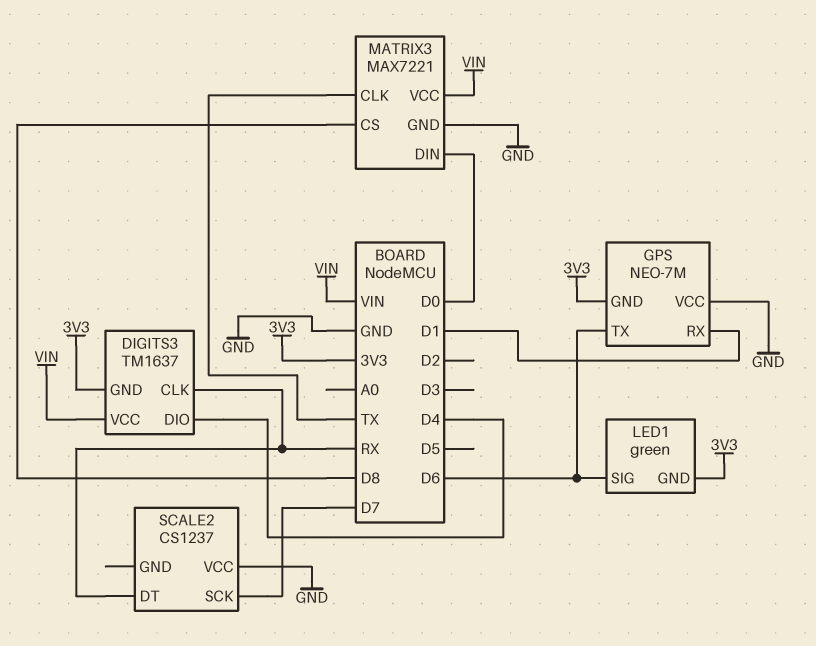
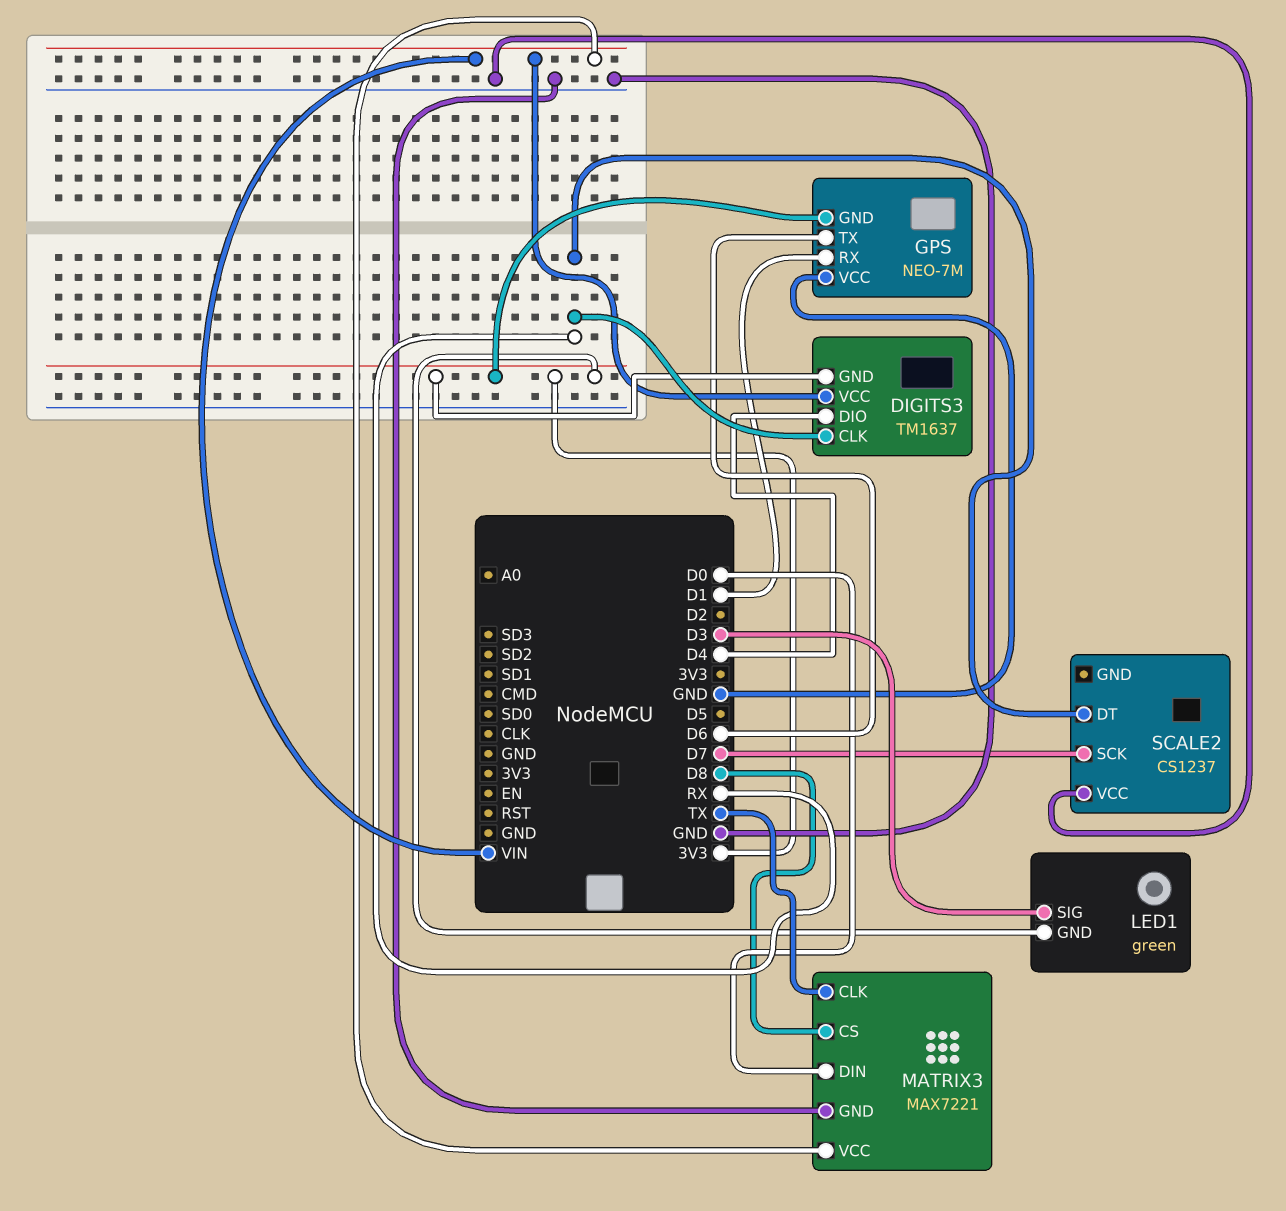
LED1 pin SIG: D6 -> D3

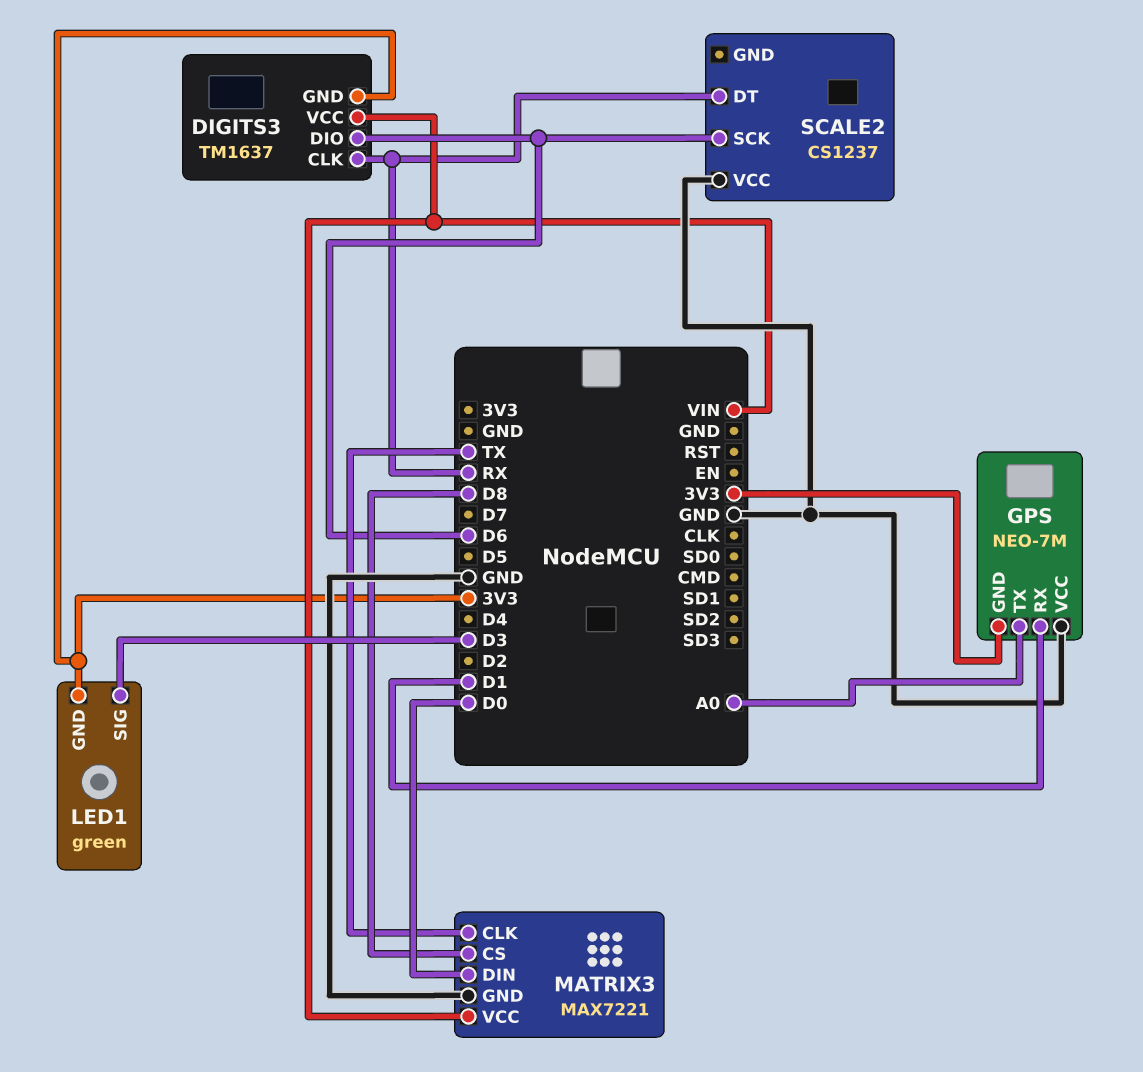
DIGITS3 pin DIO: D4 -> D6
GPS pin TX: D6 -> A0
SCALE2 pin SCK: D7 -> D6

